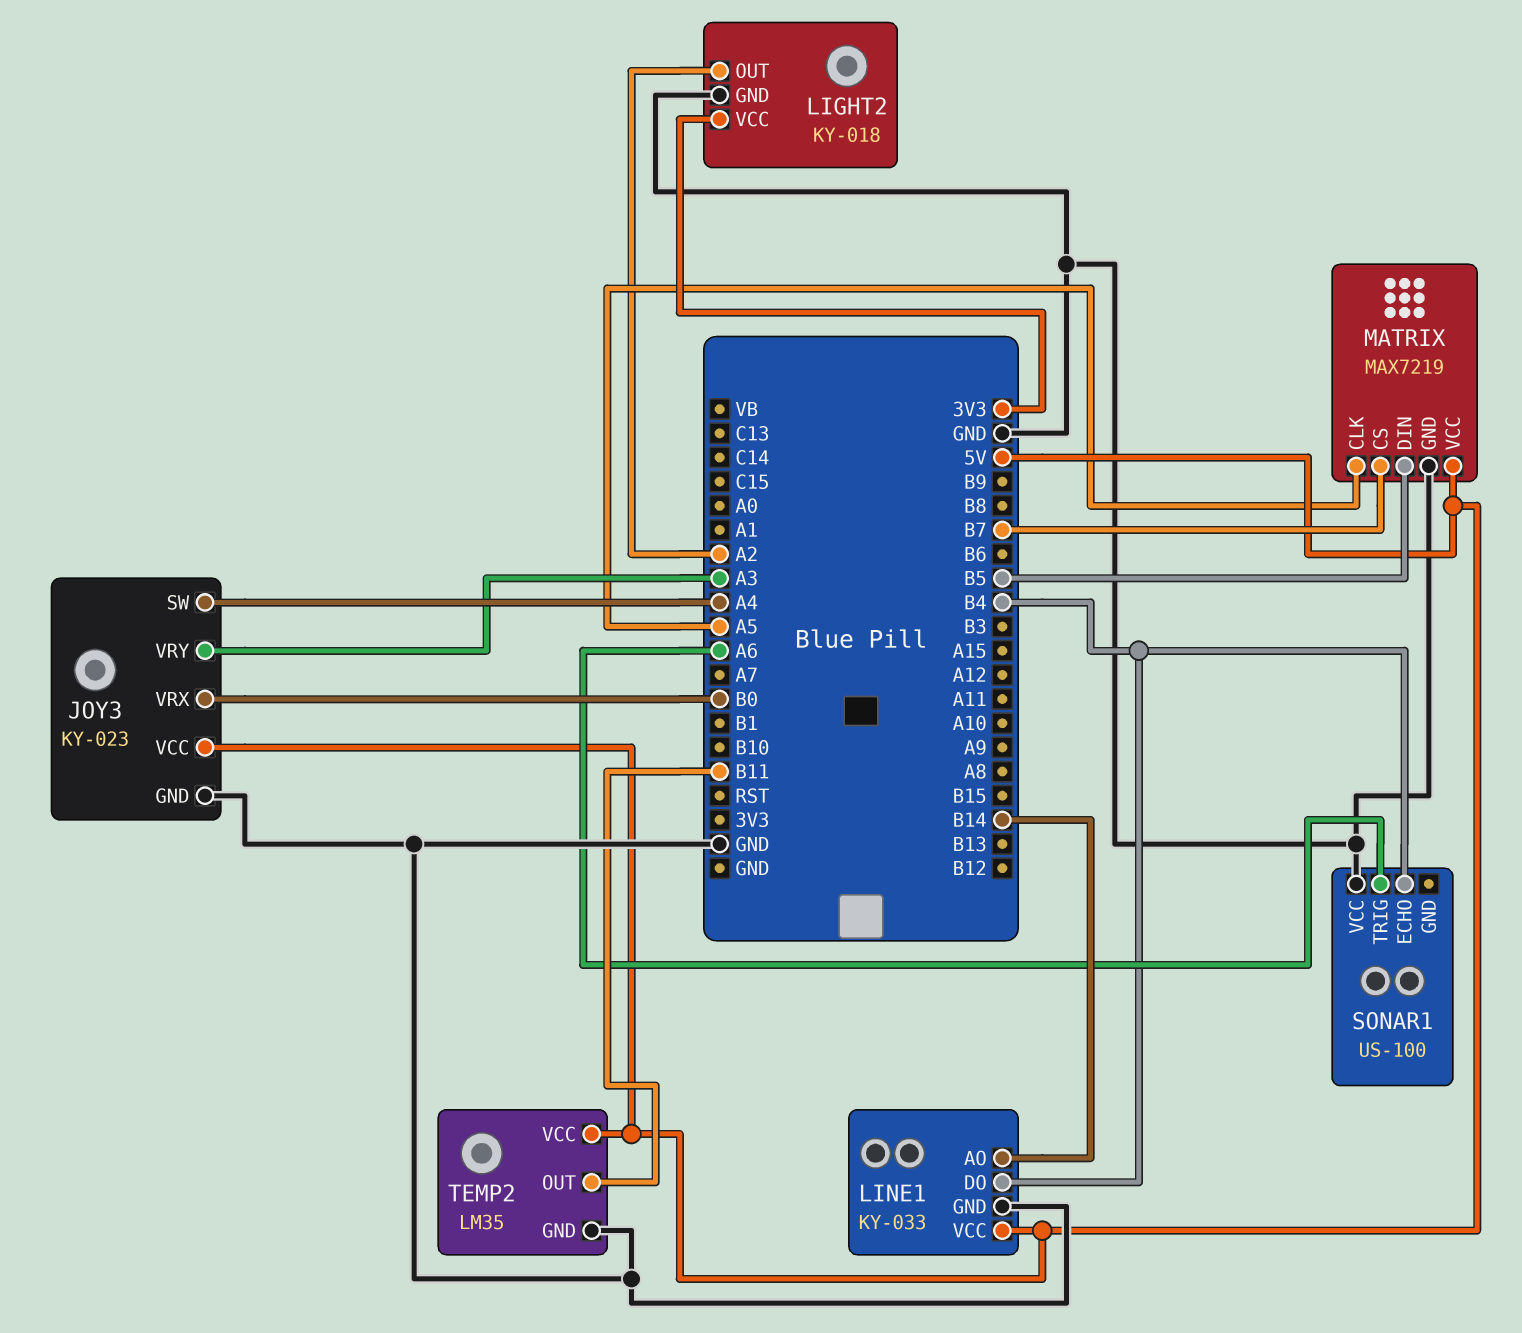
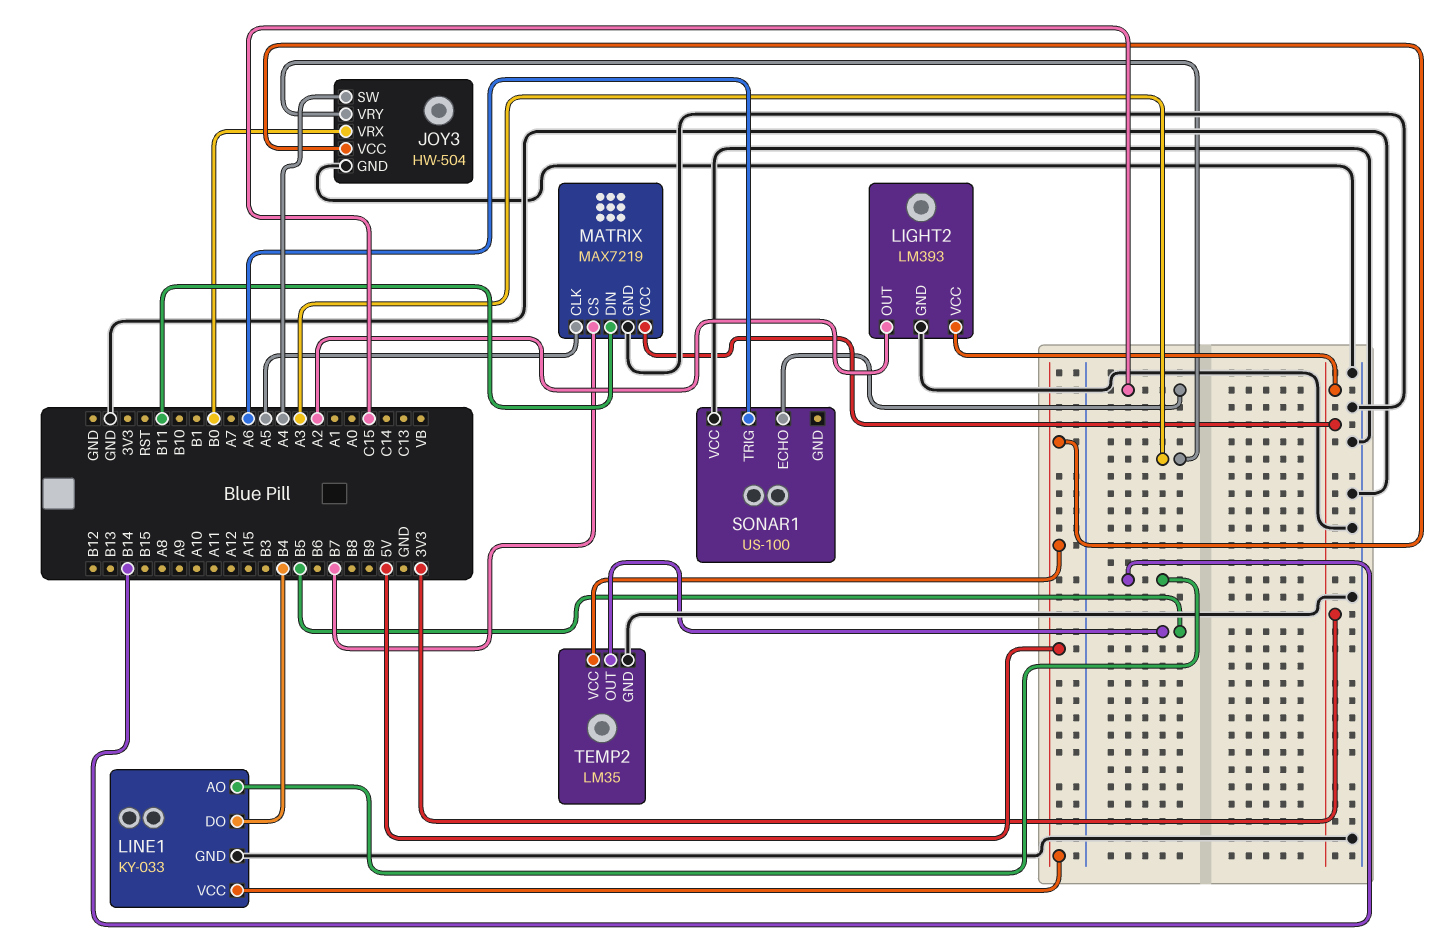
JOY3: KY-023 -> HW-504
LIGHT2: KY-018 -> LM393
MATRIX pin DIN: B5 -> B11
MATRIX pin VCC: 5V -> 3V3
SONAR1 pin ECHO: B4 -> C15
TEMP2 pin OUT: B11 -> B5

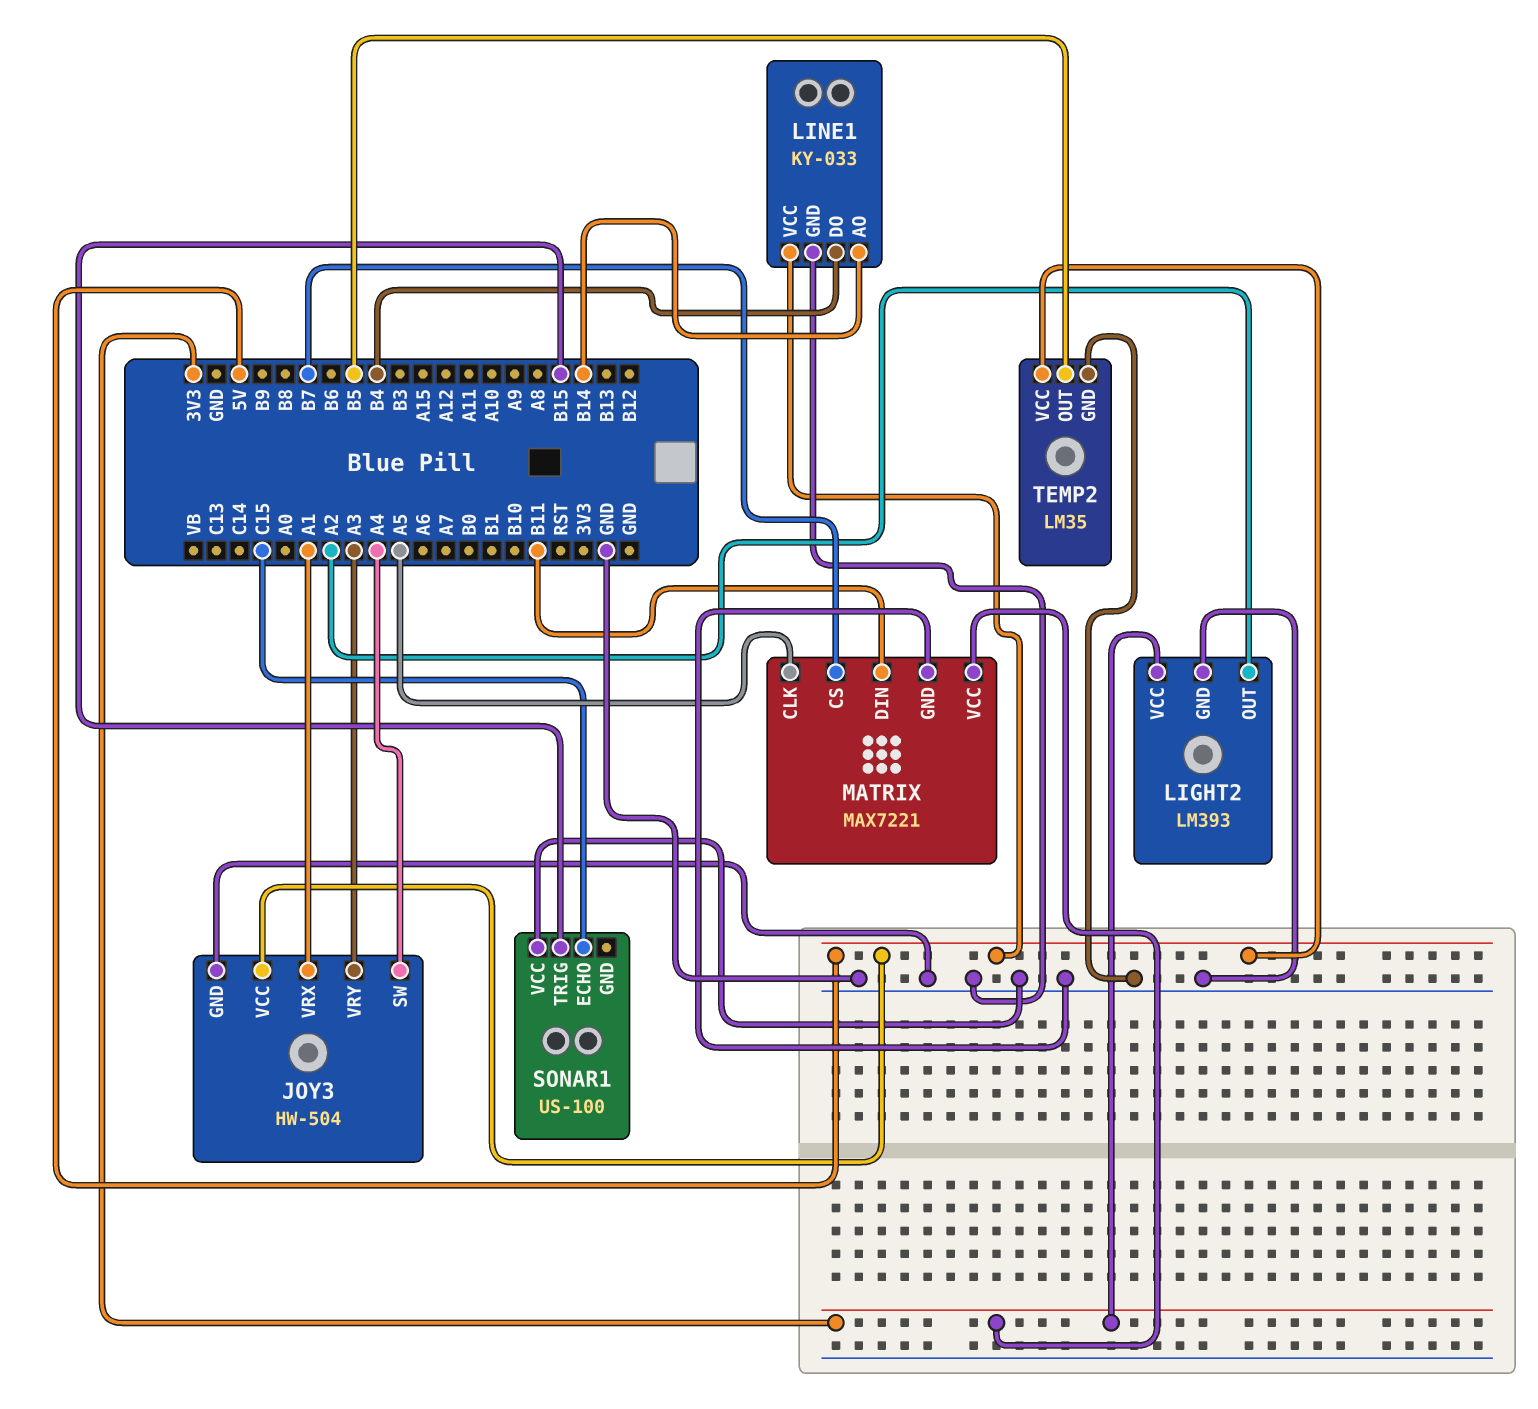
JOY3 pin VRX: B0 -> A1
MATRIX: MAX7219 -> MAX7221
SONAR1 pin TRIG: A6 -> B15

